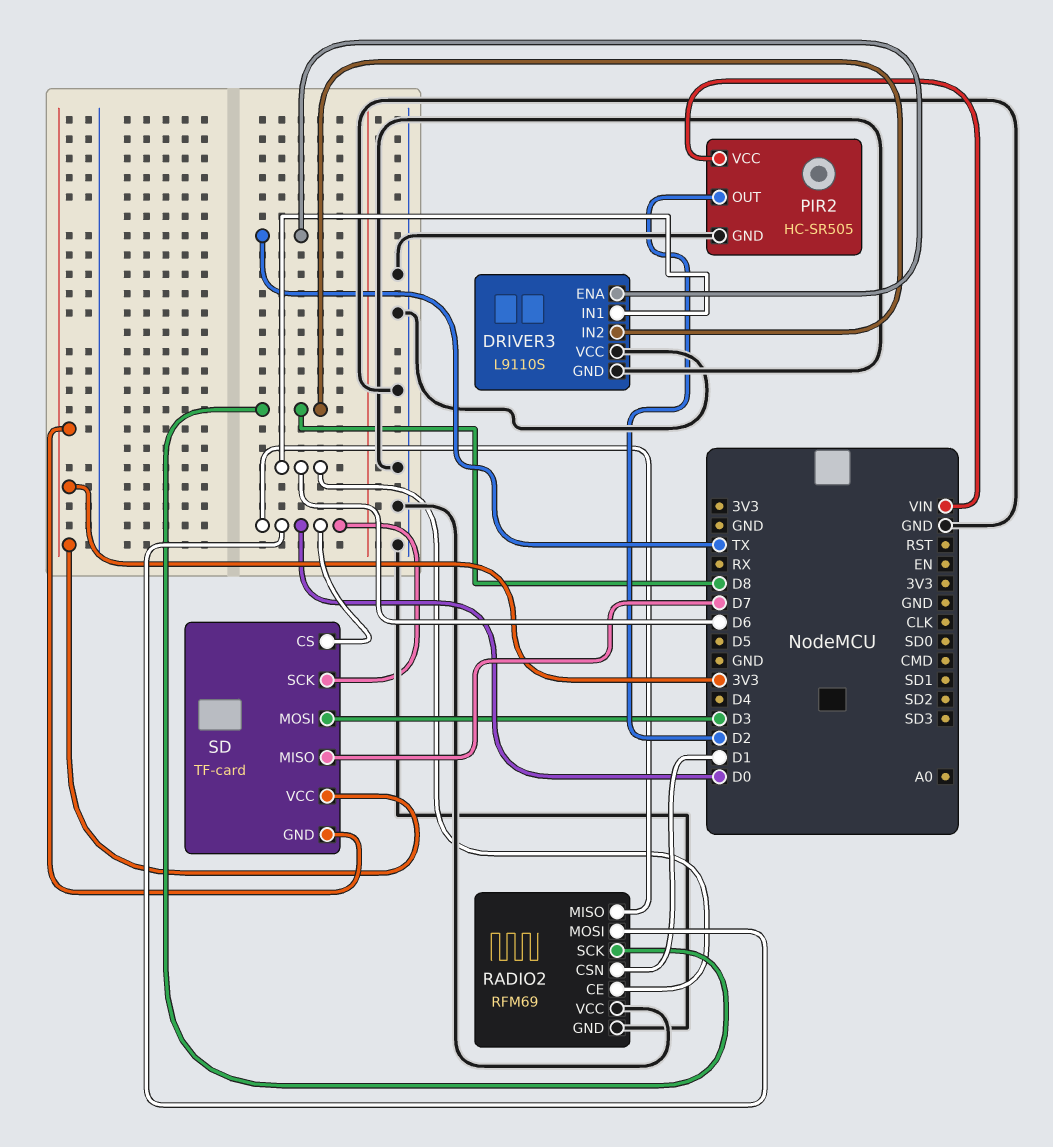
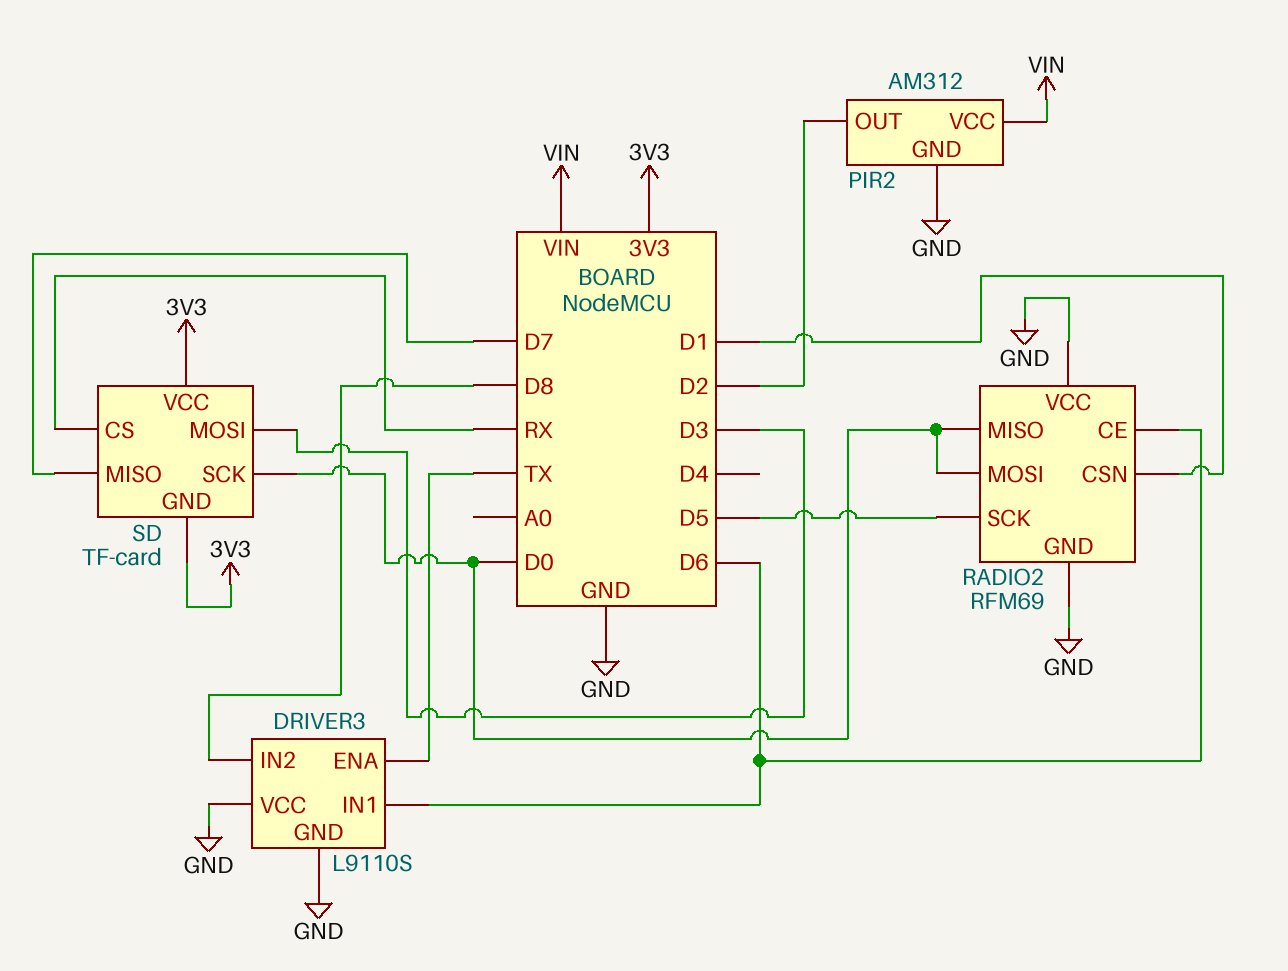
PIR2: HC-SR505 -> AM312
RADIO2 pin SCK: D8 -> D5
SD pin CS: D0 -> RX

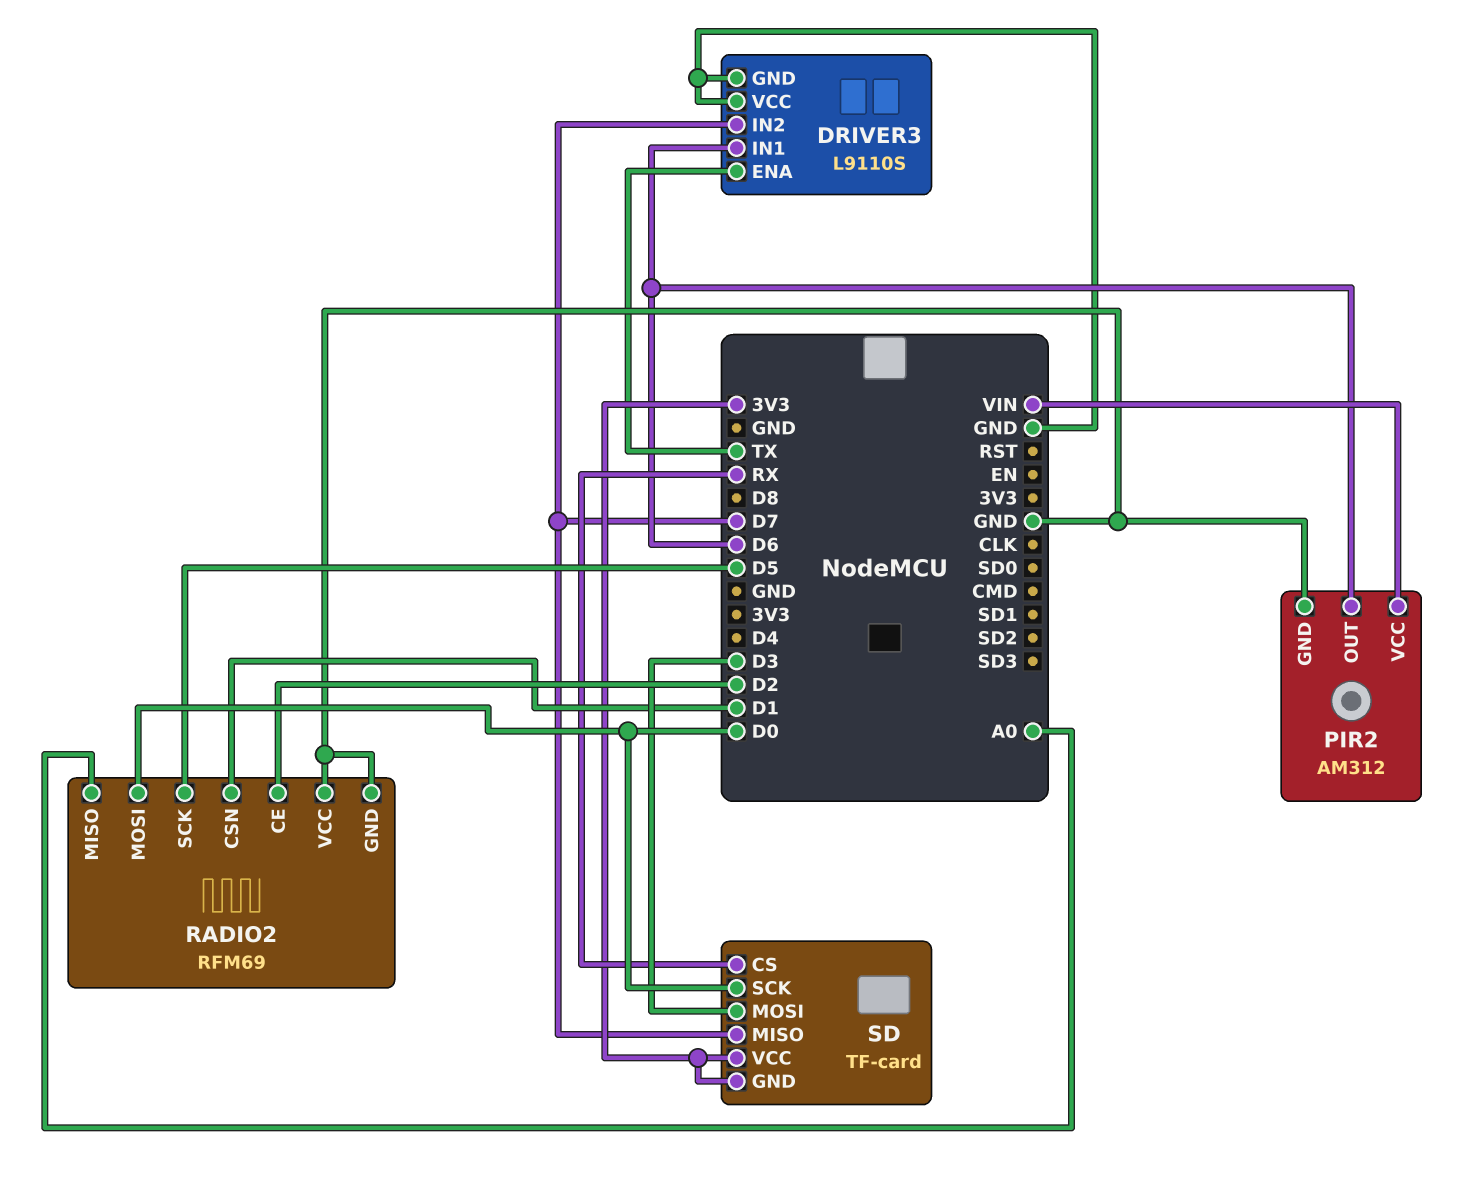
DRIVER3 pin IN2: D8 -> D7
PIR2 pin OUT: D2 -> D6
RADIO2 pin CE: D6 -> D2
RADIO2 pin MISO: D0 -> A0

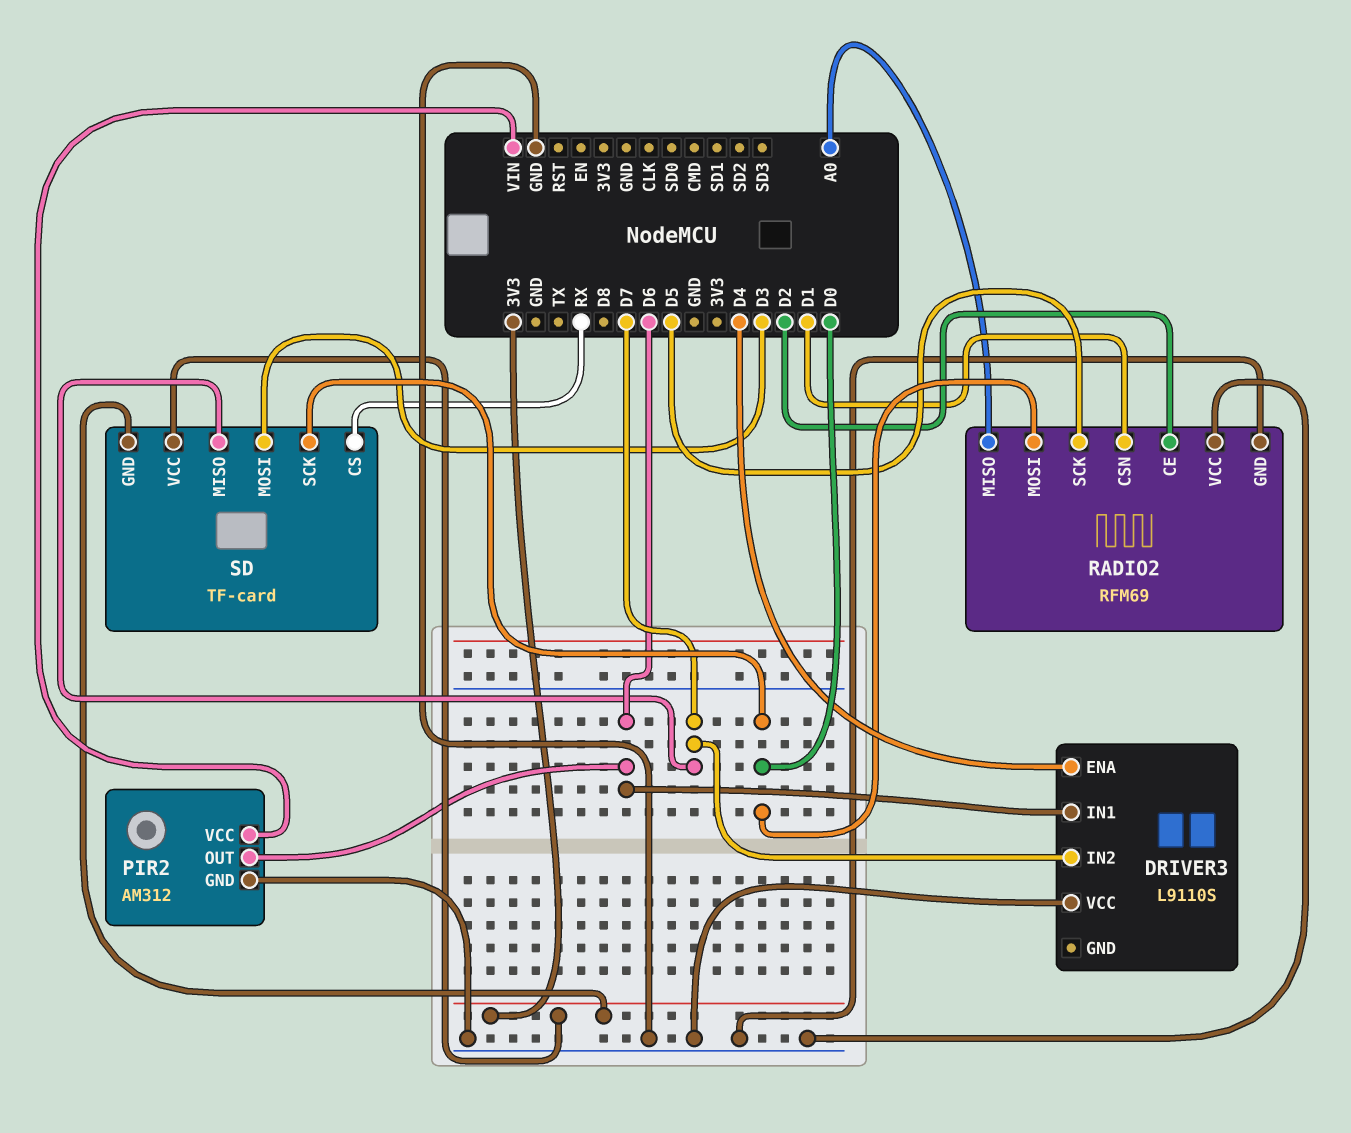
DRIVER3 pin ENA: TX -> D4
DRIVER3 pin GND: GND -> none

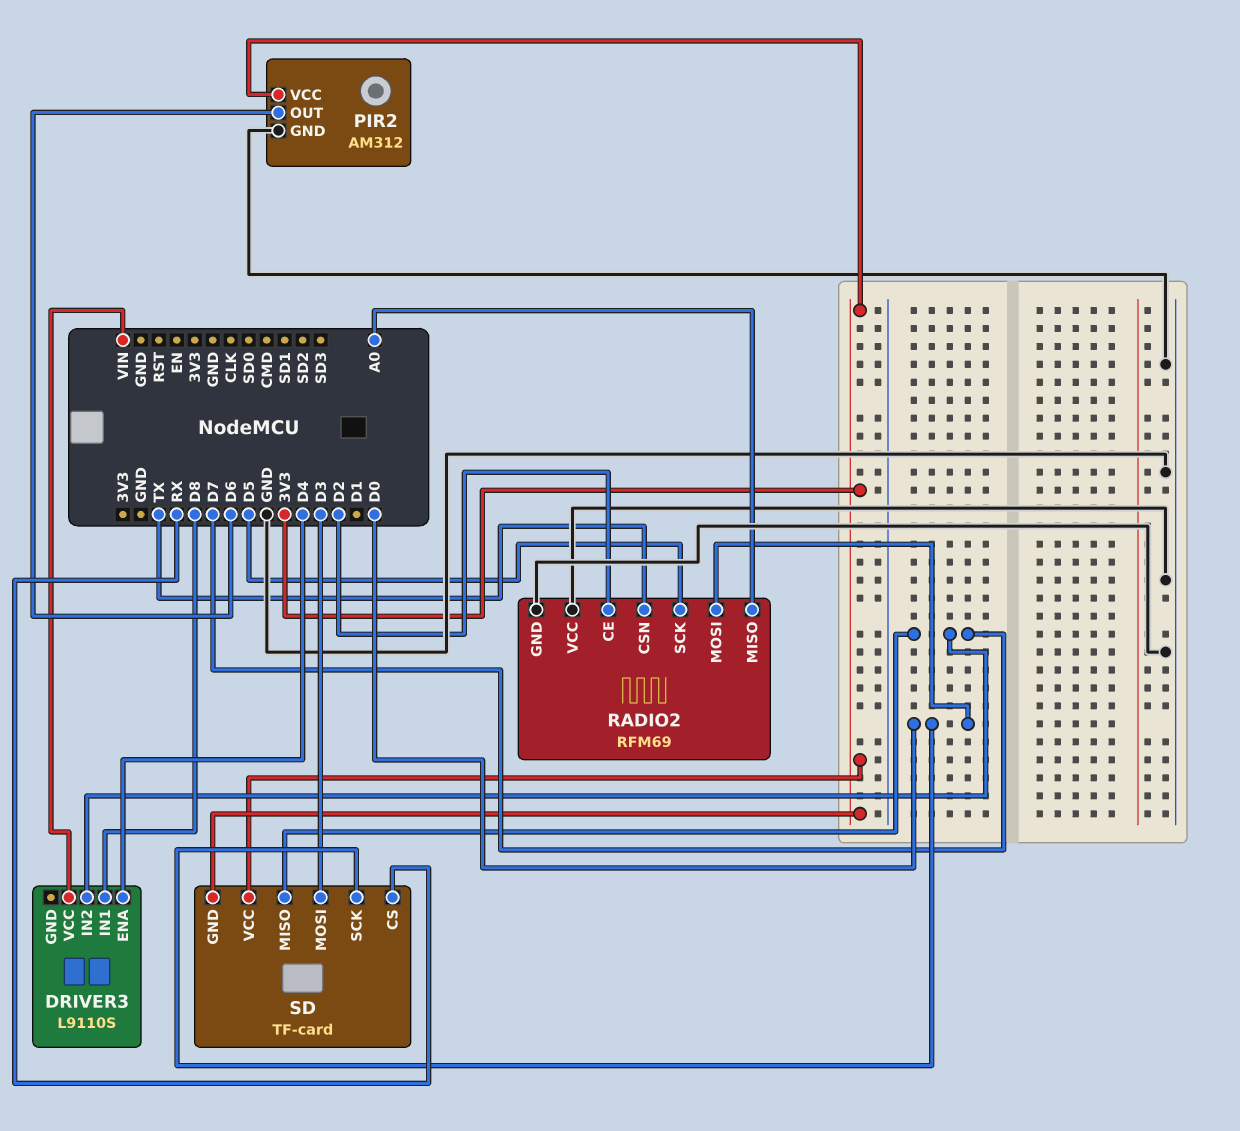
DRIVER3 pin IN1: D6 -> D8
DRIVER3 pin VCC: GND -> VIN
PIR2 pin VCC: VIN -> 3V3
RADIO2 pin CSN: D1 -> TX

